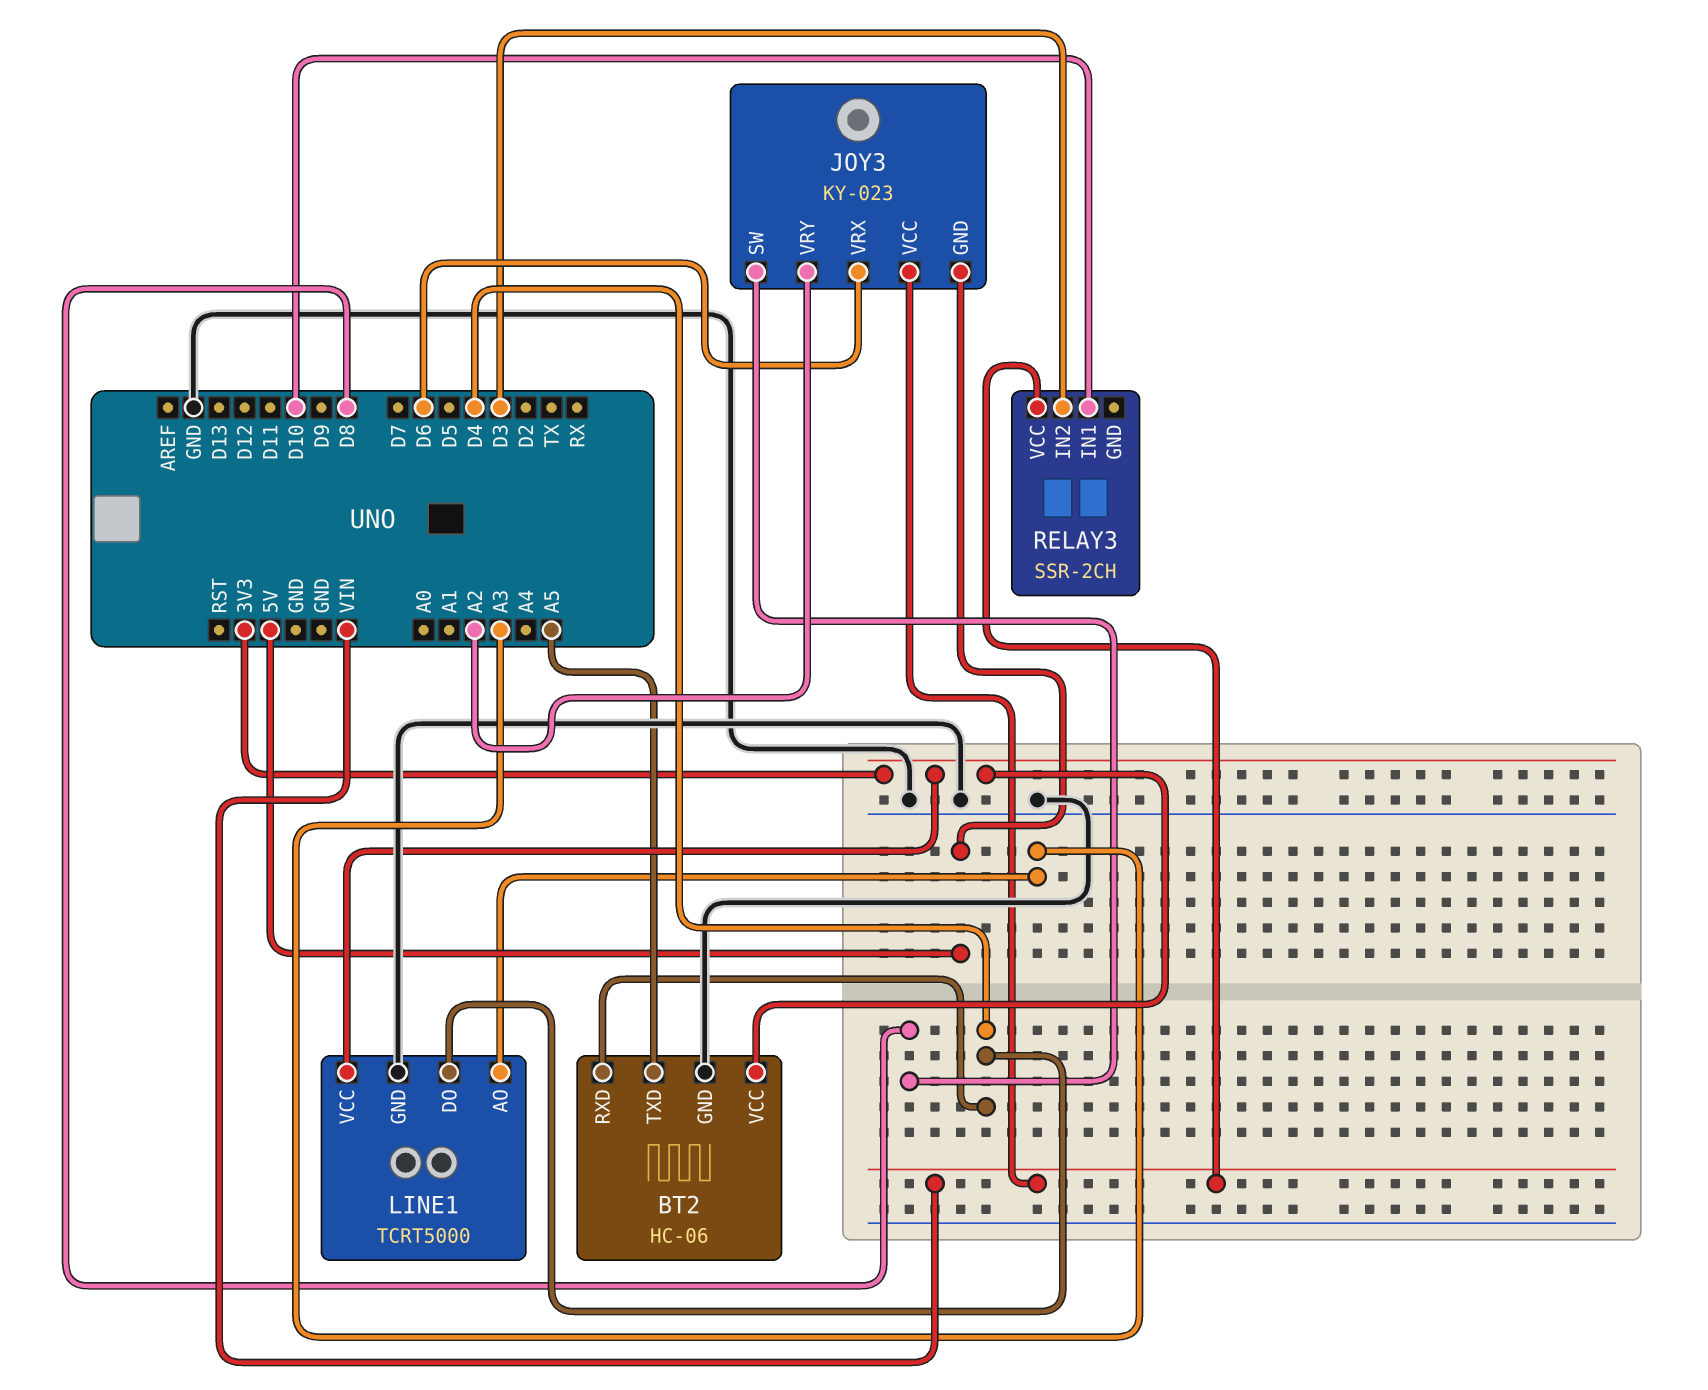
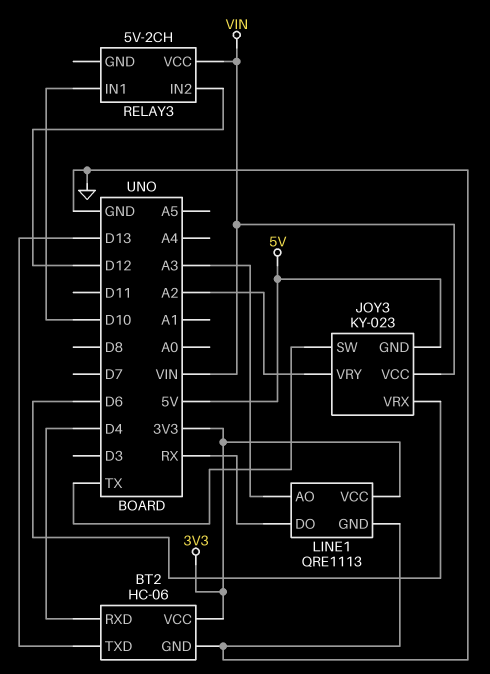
BT2 pin TXD: A5 -> D13
JOY3 pin SW: D8 -> TX
LINE1: TCRT5000 -> QRE1113
LINE1 pin DO: D4 -> RX
RELAY3: SSR-2CH -> 5V-2CH
RELAY3 pin IN2: D3 -> D12

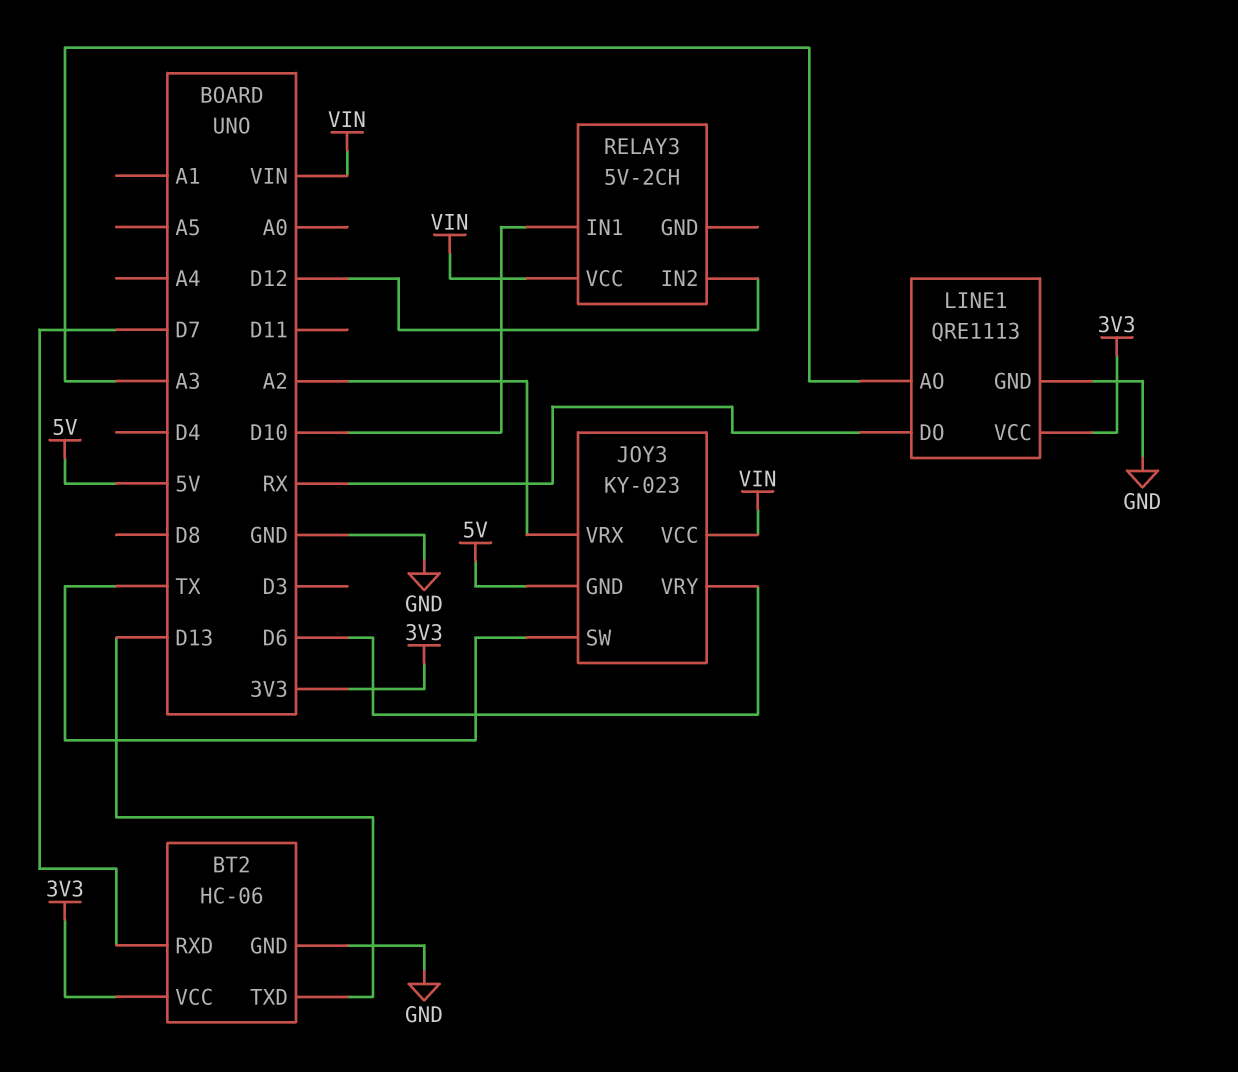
BT2 pin RXD: D4 -> D7
JOY3 pin VRX: D6 -> A2
JOY3 pin VRY: A2 -> D6

